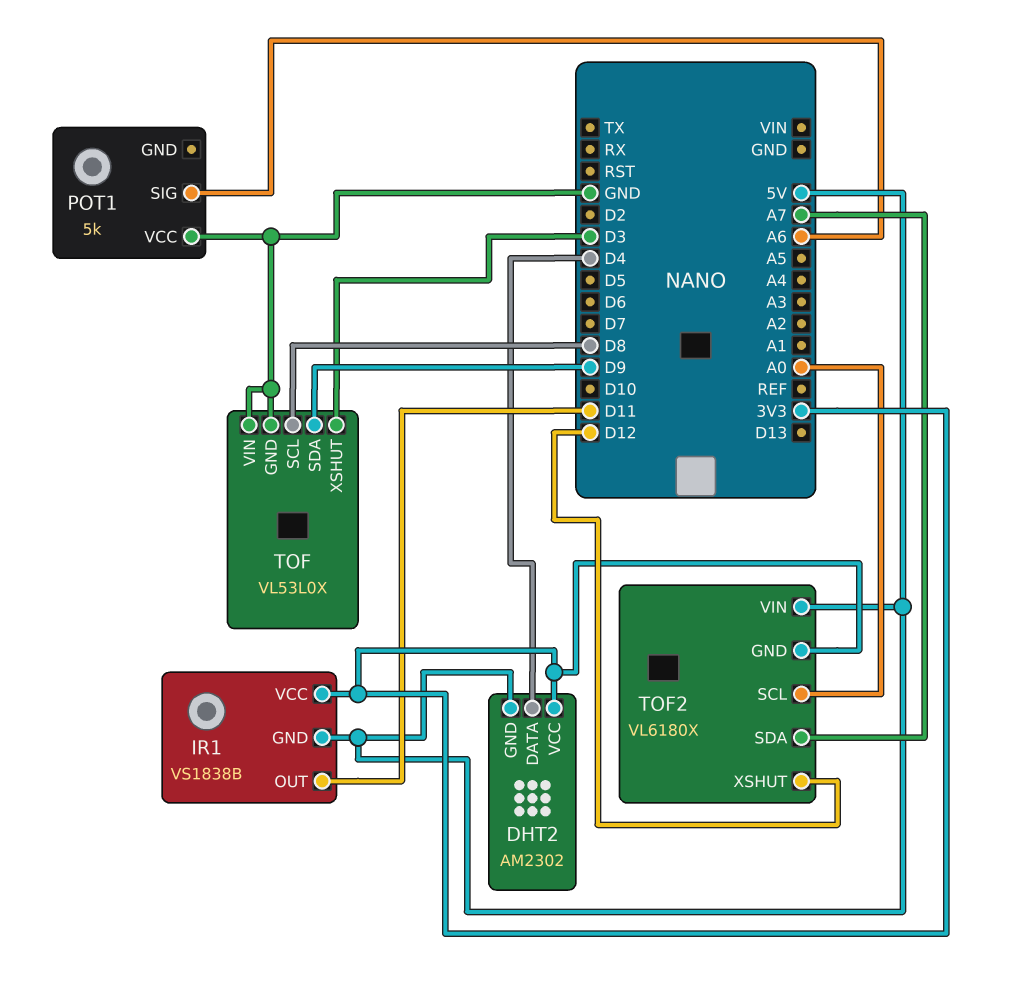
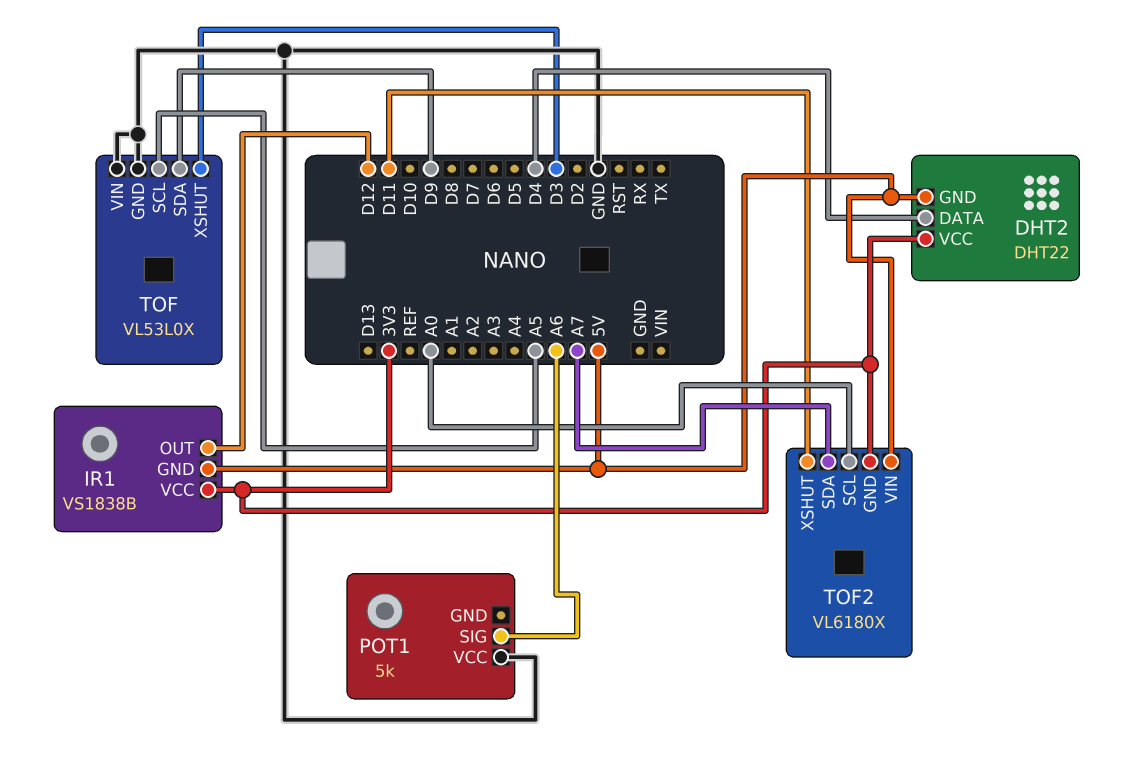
DHT2: AM2302 -> DHT22
IR1 pin OUT: D11 -> D12
TOF pin SCL: D8 -> A5
TOF2 pin XSHUT: D12 -> D11

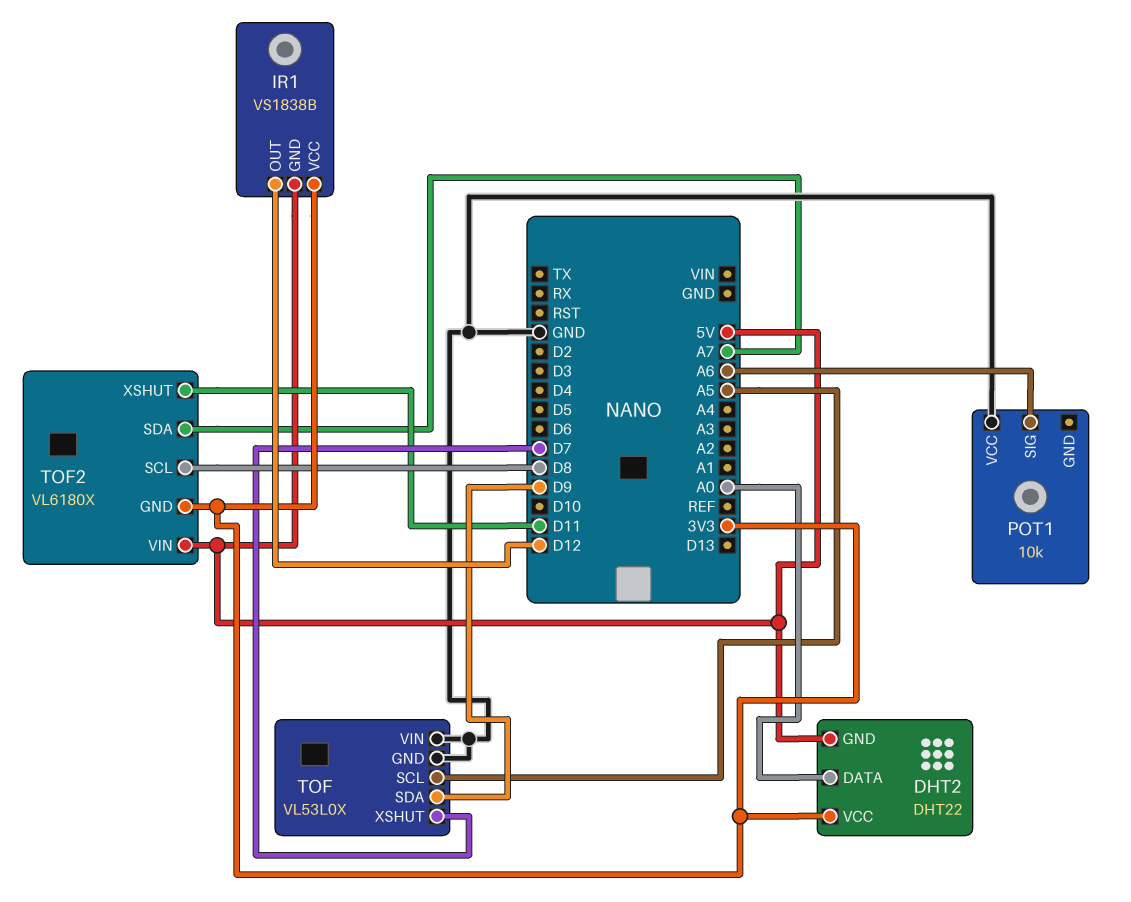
DHT2 pin DATA: D4 -> A0
POT1: 5k -> 10k
TOF pin XSHUT: D3 -> D7
TOF2 pin SCL: A0 -> D8

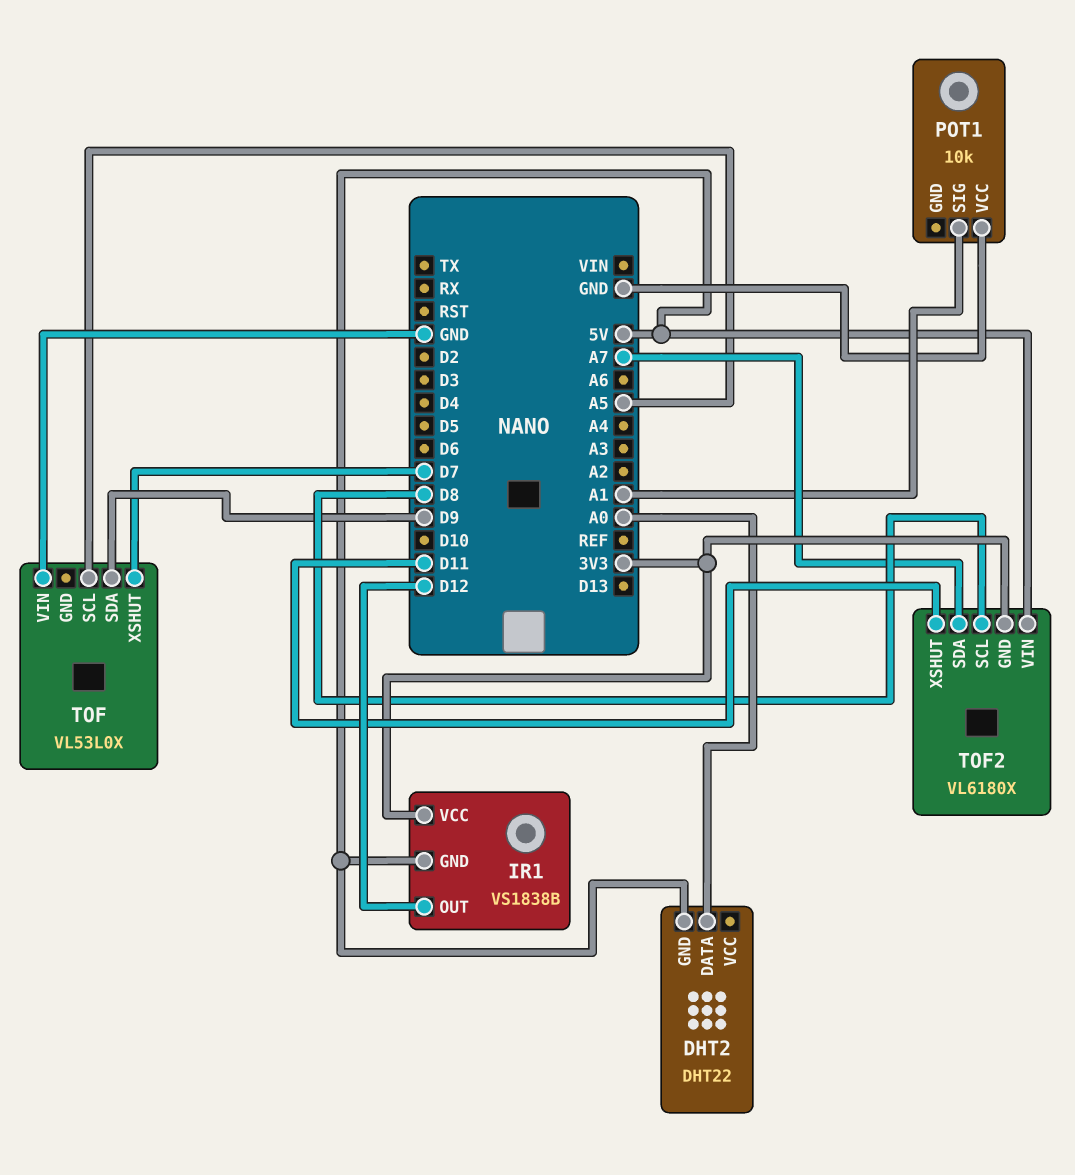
DHT2 pin VCC: 3V3 -> none
POT1 pin SIG: A6 -> A1
TOF pin GND: GND -> none

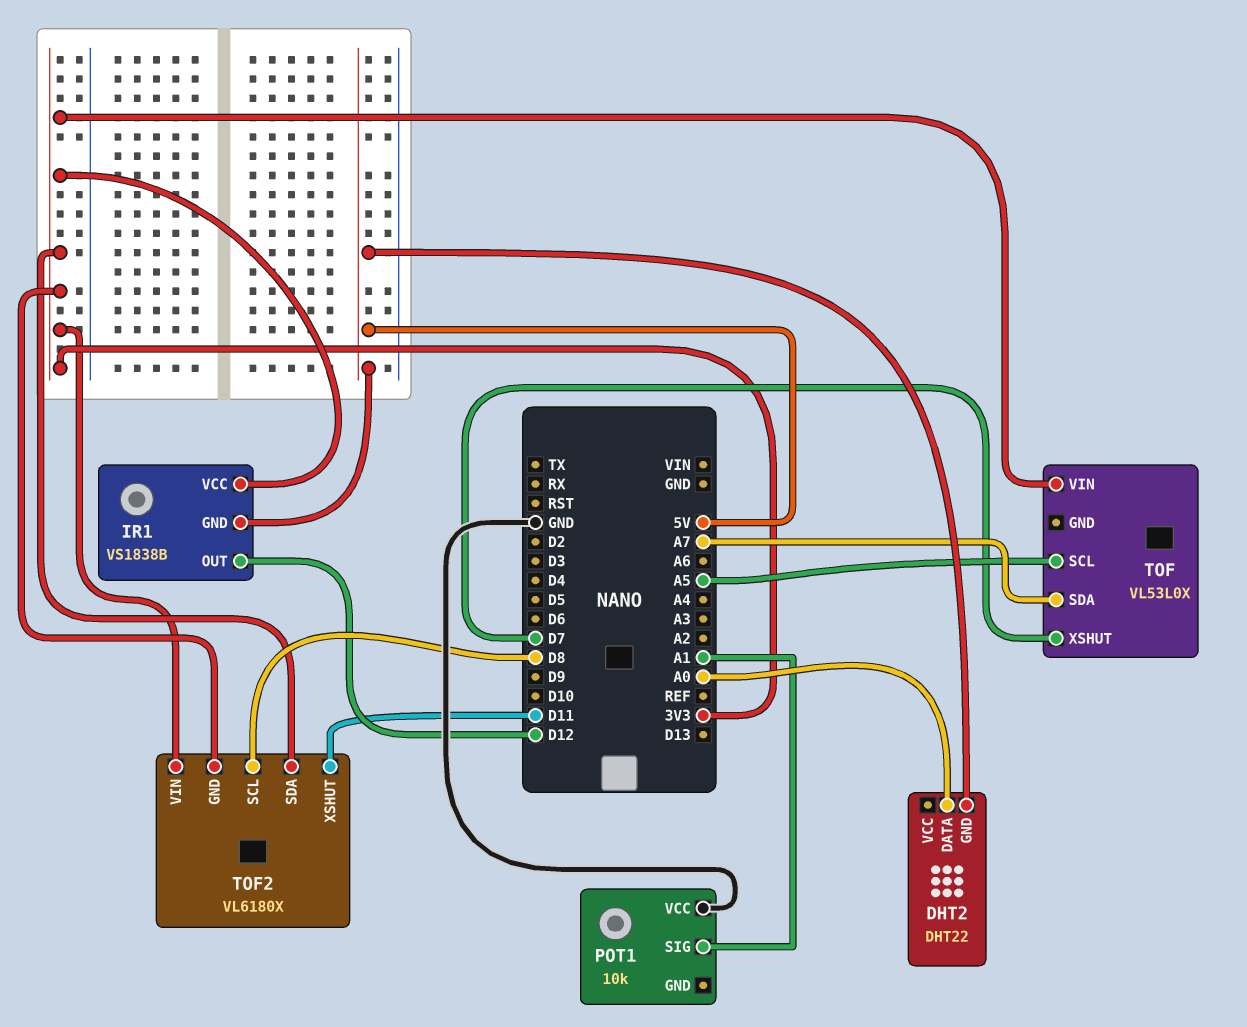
TOF pin SDA: D9 -> A7
TOF pin VIN: GND -> 3V3
TOF2 pin SDA: A7 -> 3V3
TOF2 pin VIN: 5V -> 3V3

